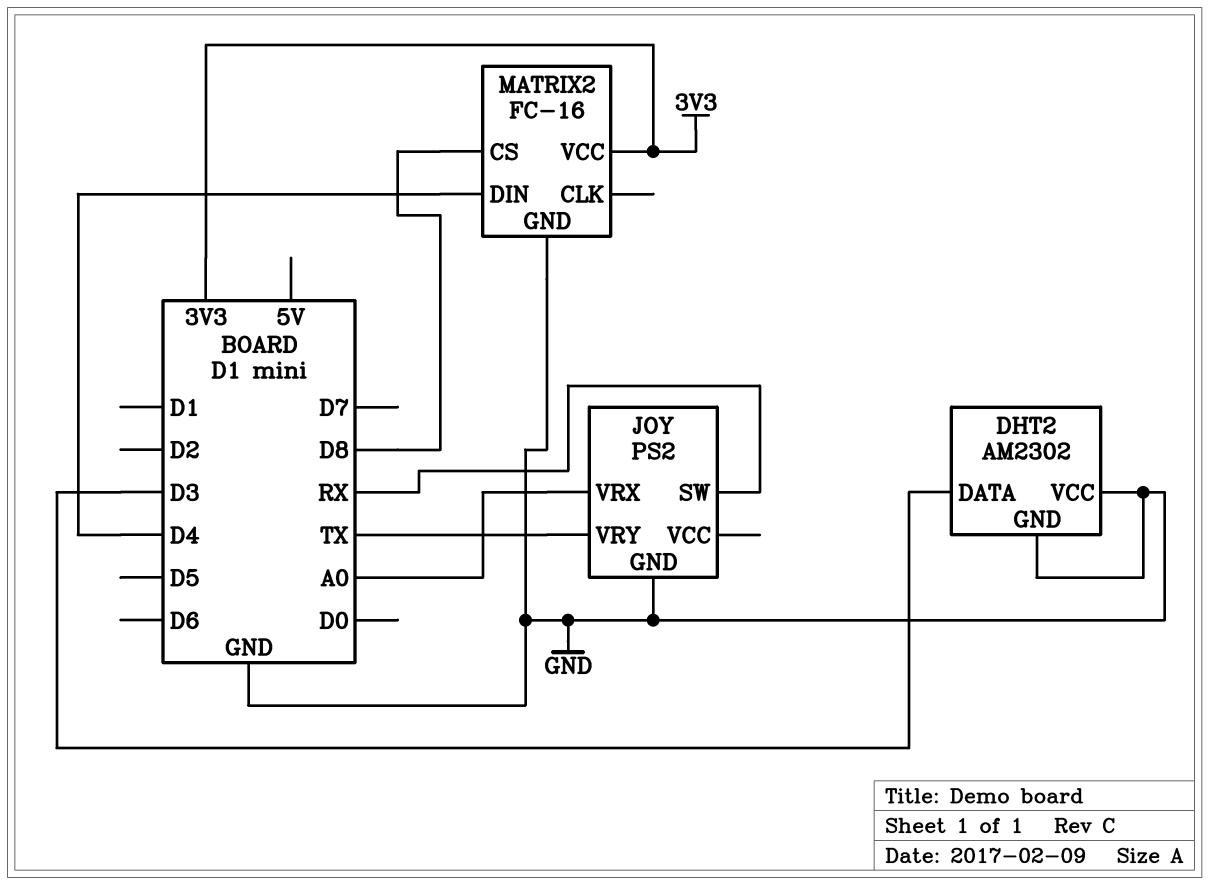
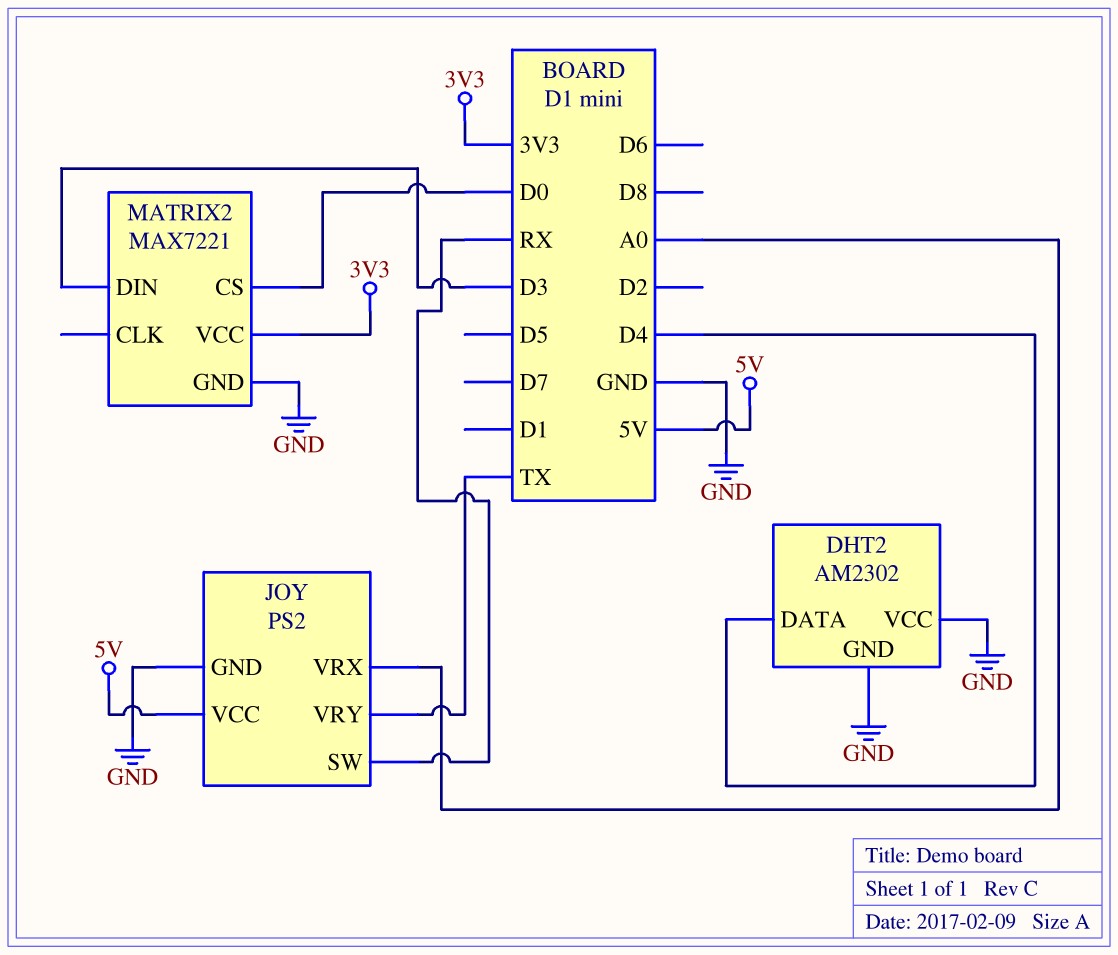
DHT2 pin DATA: D3 -> D4
JOY pin VCC: none -> 5V
MATRIX2: FC-16 -> MAX7221
MATRIX2 pin CS: D8 -> D0
MATRIX2 pin DIN: D4 -> D3

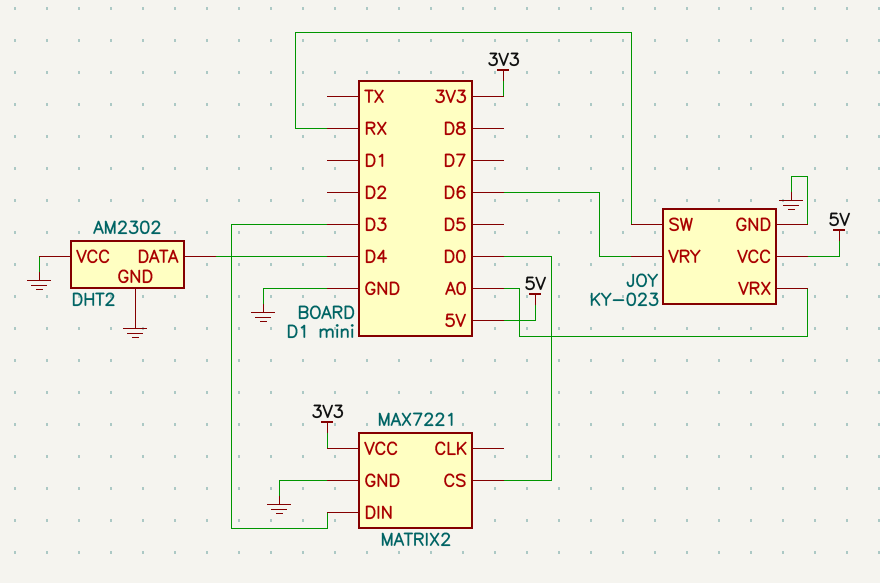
JOY: PS2 -> KY-023
JOY pin VRY: TX -> D6

